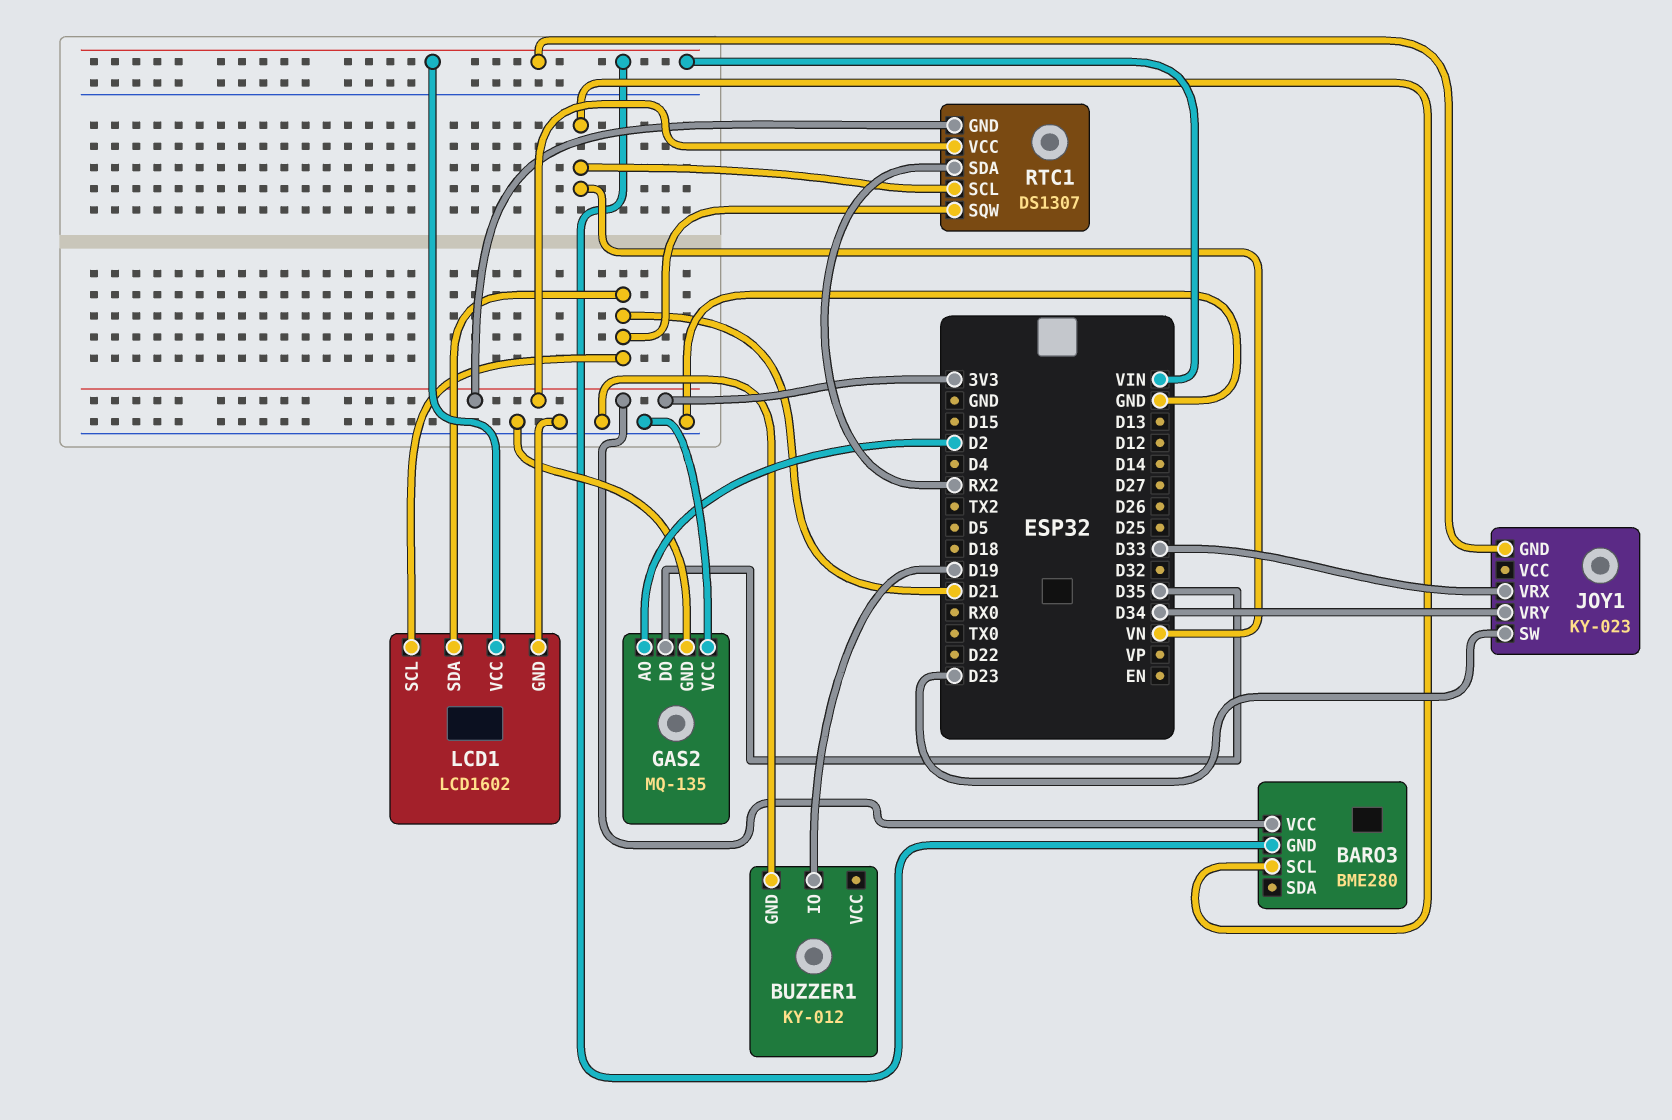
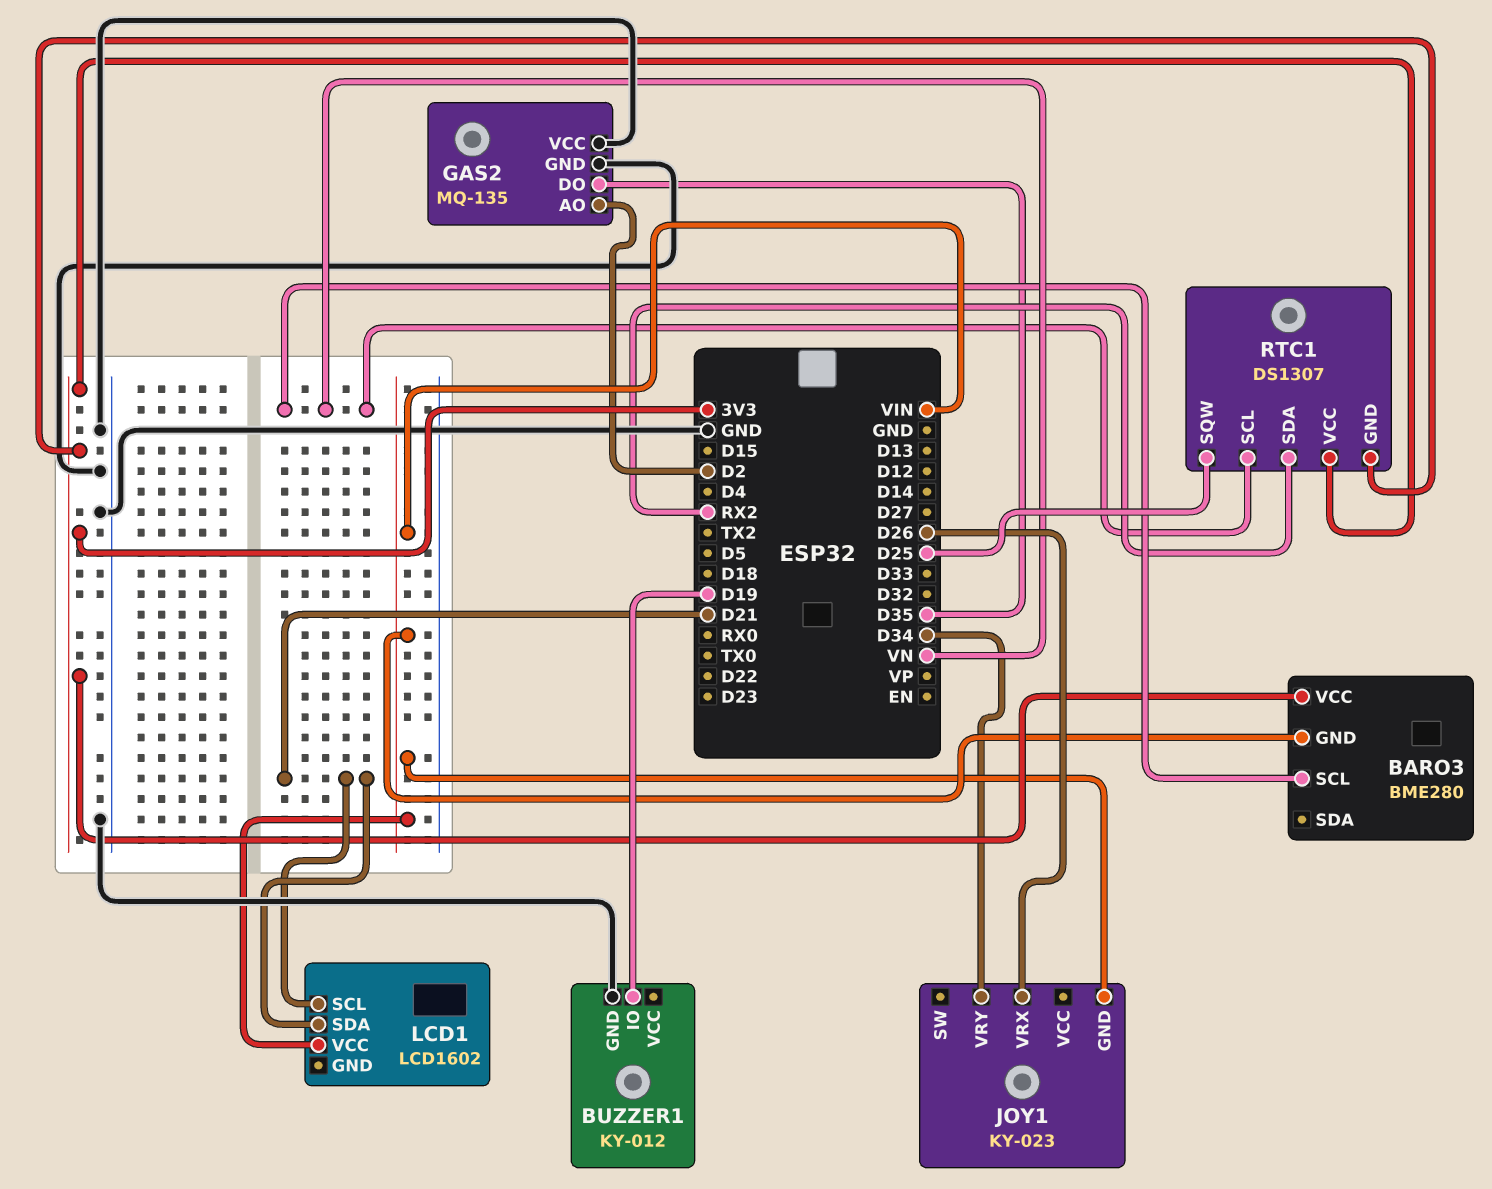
JOY1 pin SW: D23 -> none
JOY1 pin VRX: D33 -> D26
LCD1 pin GND: GND -> none
RTC1 pin SQW: D21 -> D25

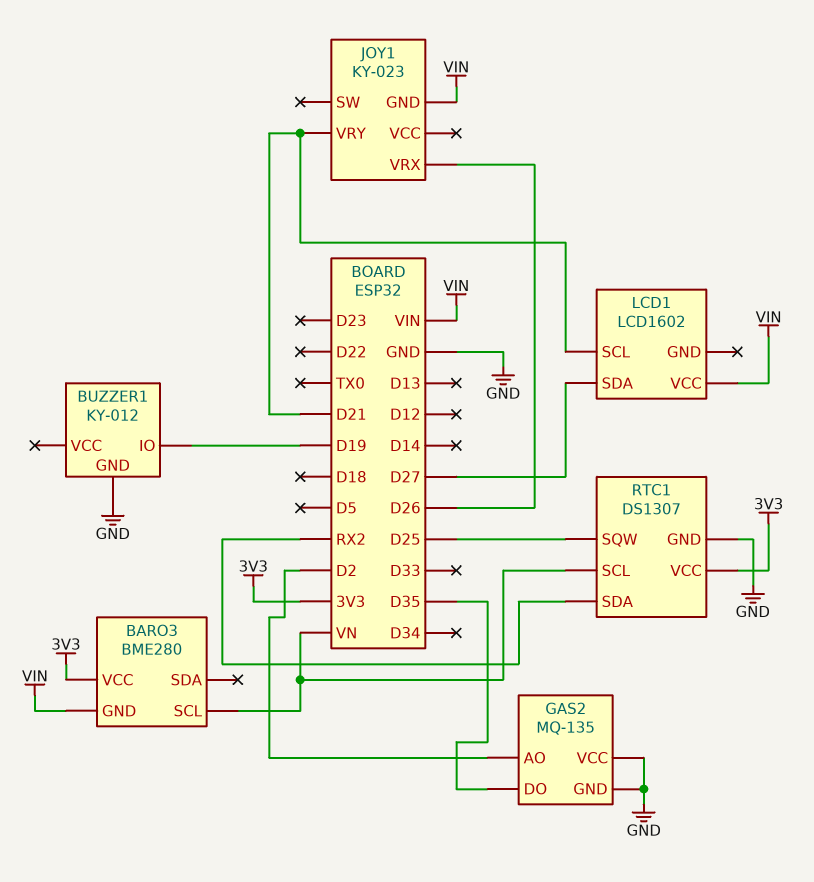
JOY1 pin VRY: D34 -> D21
LCD1 pin SDA: D21 -> D27
RTC1 pin GND: 3V3 -> GND

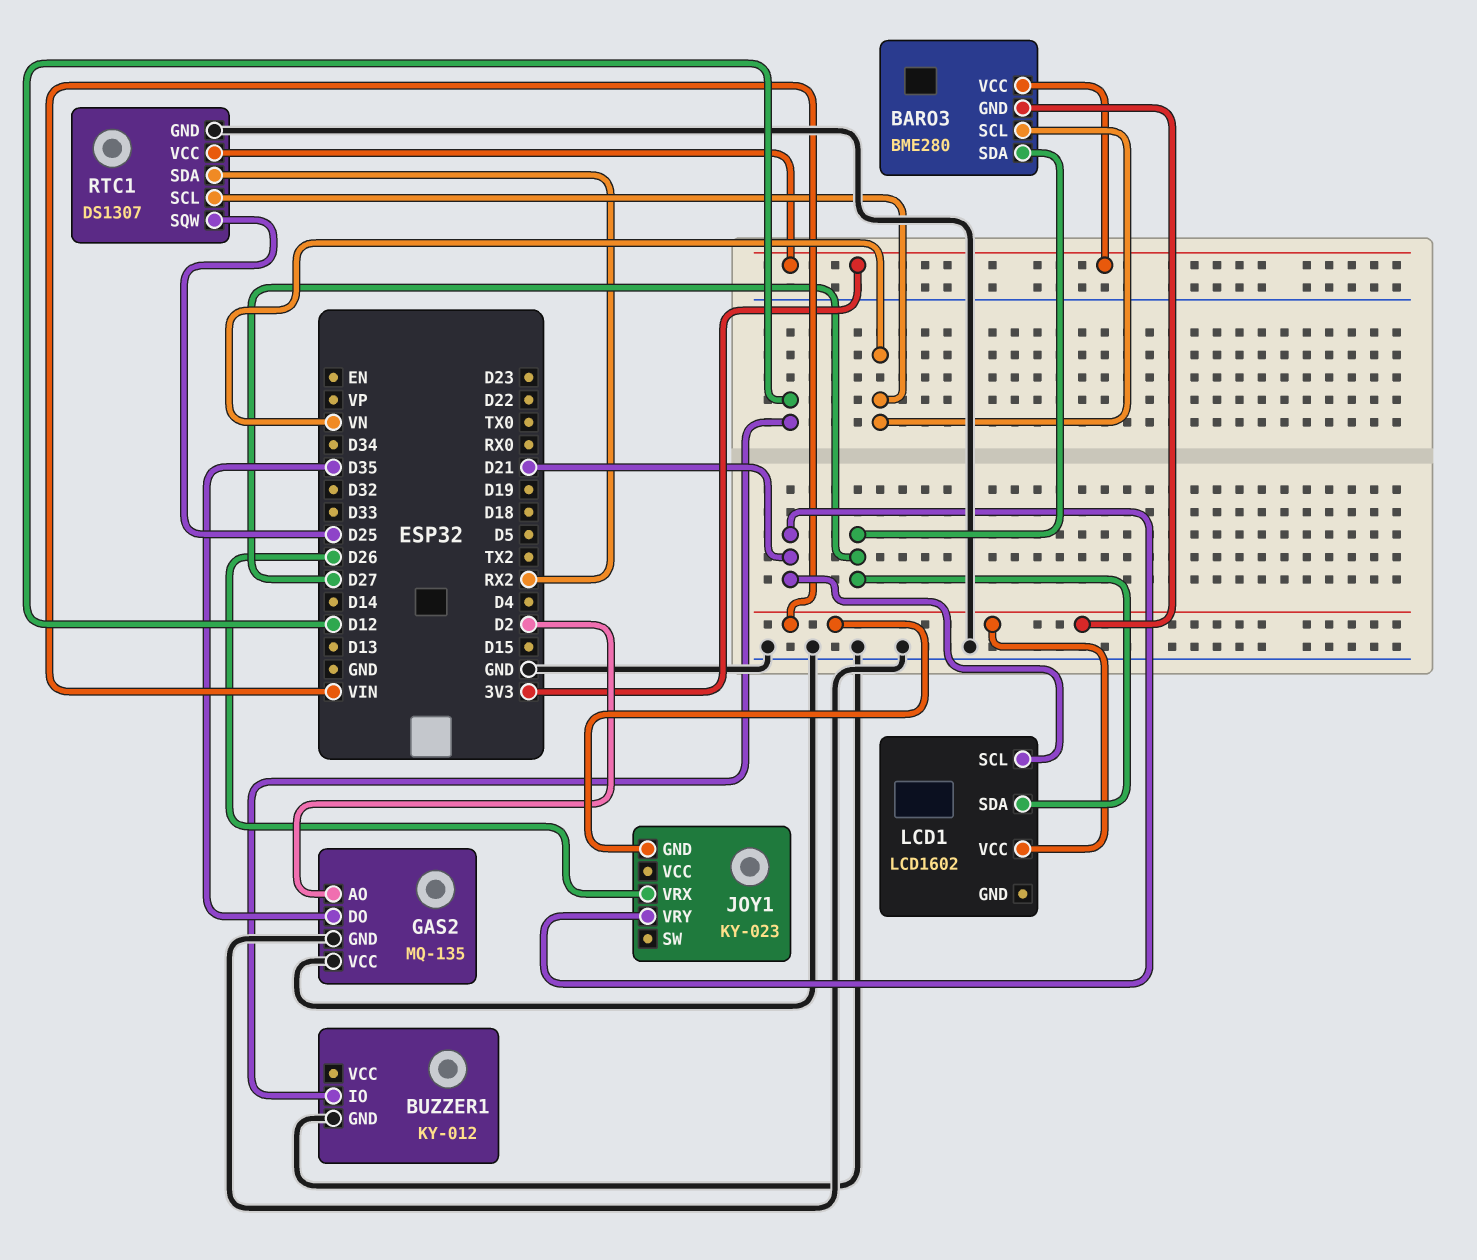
BARO3 pin SDA: none -> D27
BUZZER1 pin IO: D19 -> D12

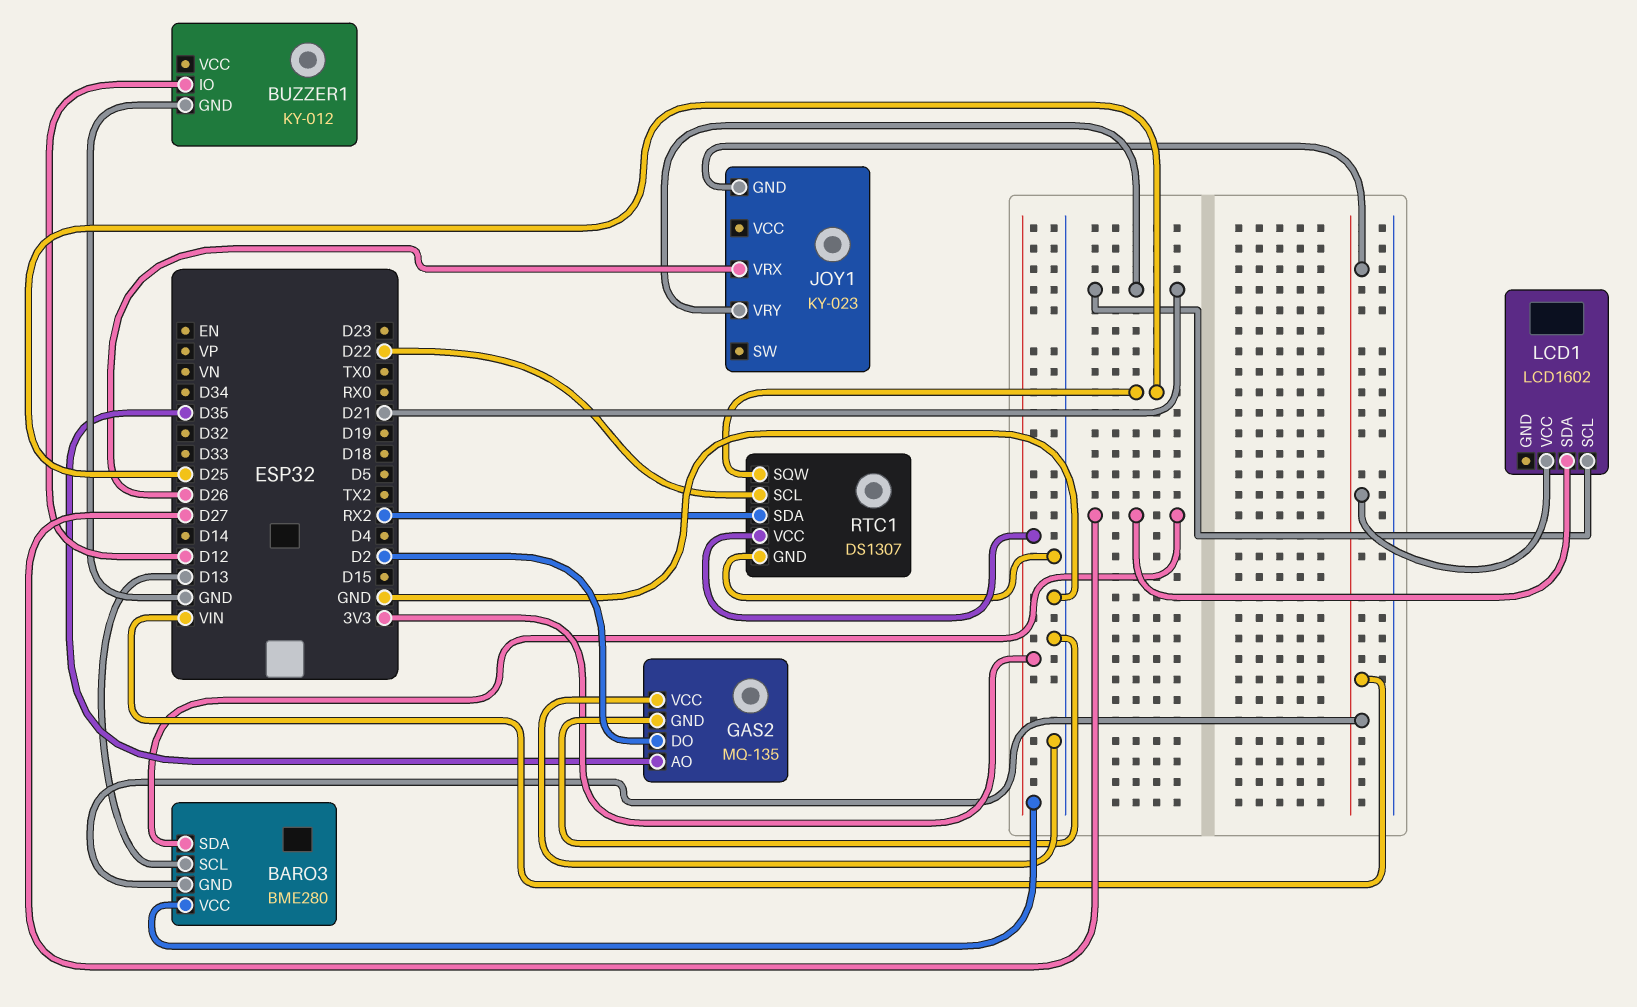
BARO3 pin SCL: VN -> D13
GAS2 pin AO: D2 -> D35
GAS2 pin DO: D35 -> D2
RTC1 pin SCL: VN -> D22

